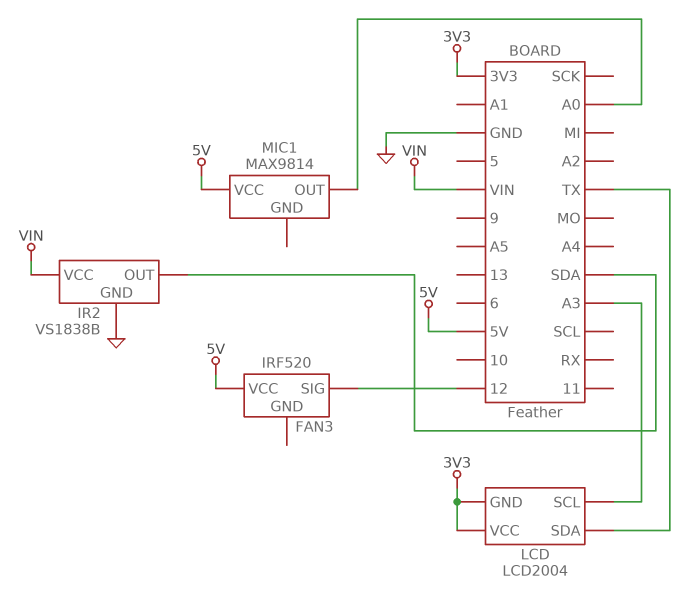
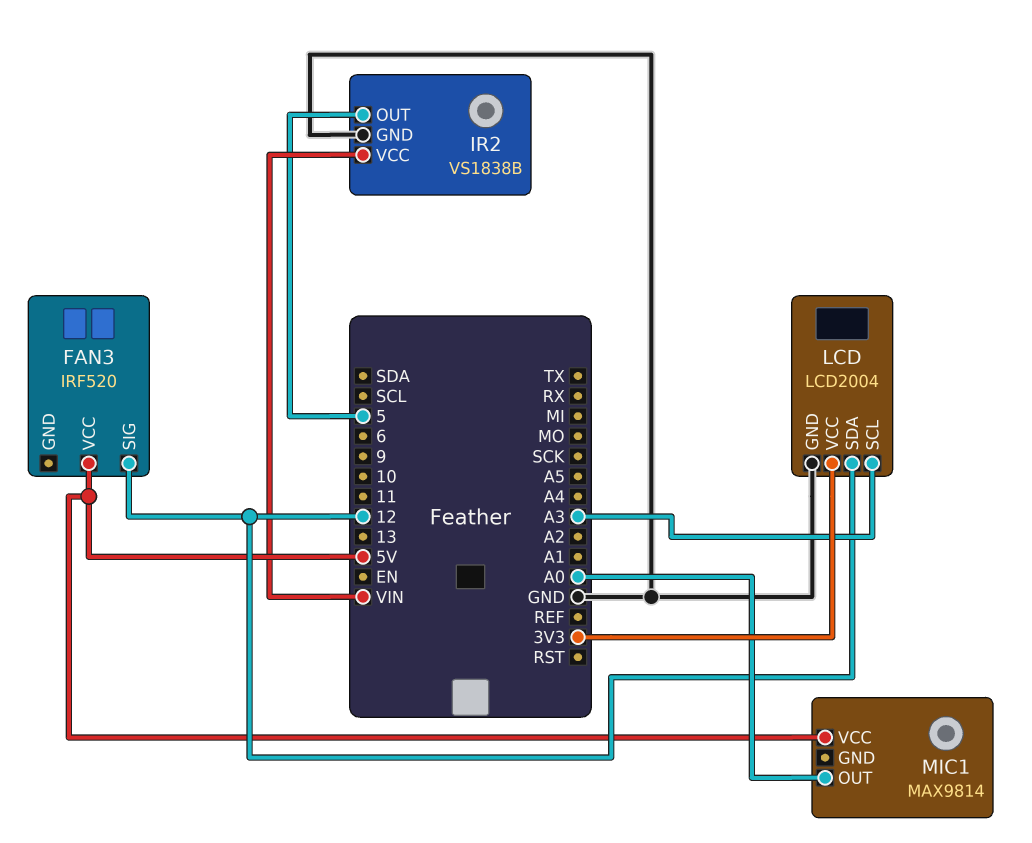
IR2 pin OUT: SDA -> 5
LCD pin GND: 3V3 -> GND
LCD pin SDA: TX -> 12

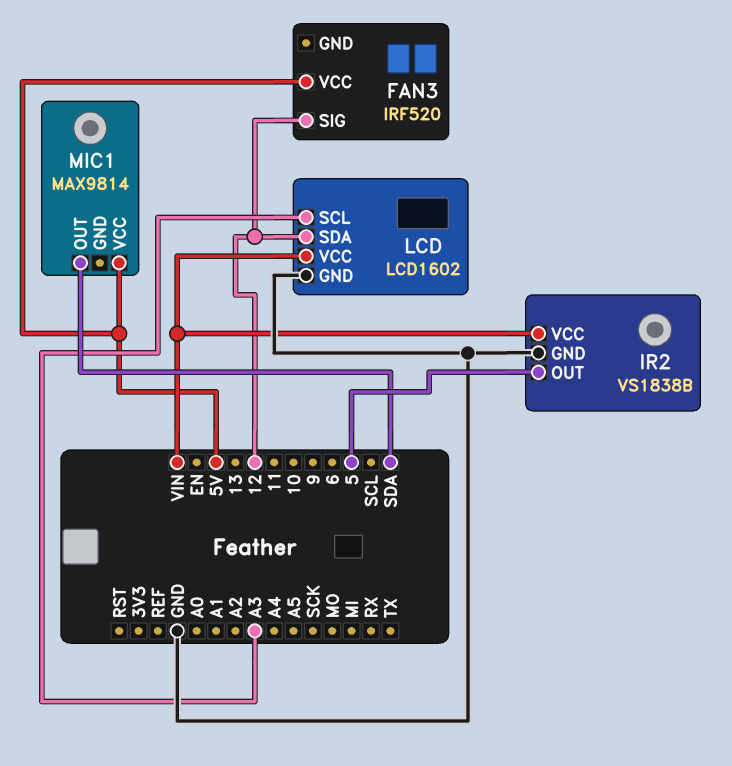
LCD: LCD2004 -> LCD1602
LCD pin VCC: 3V3 -> VIN
MIC1 pin OUT: A0 -> SDA

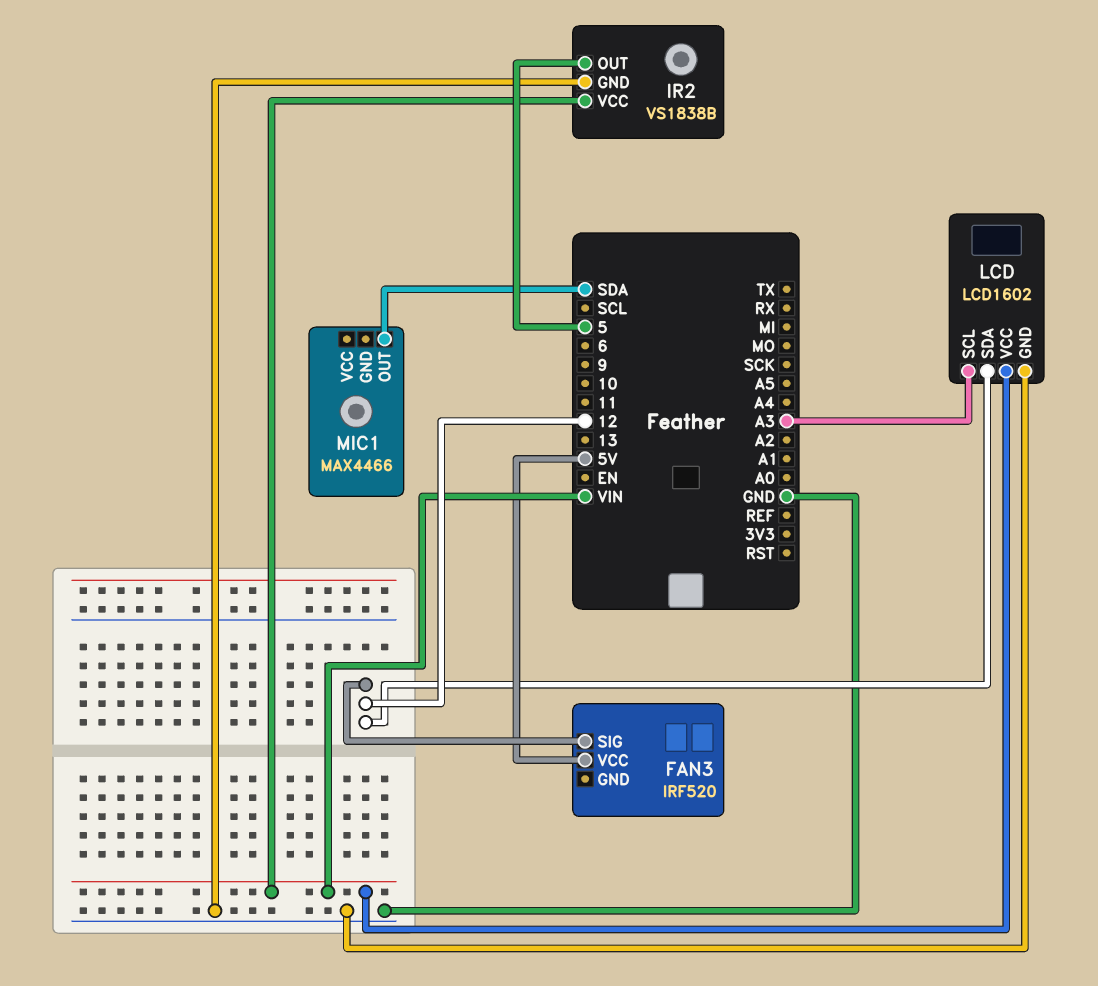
MIC1: MAX9814 -> MAX4466
MIC1 pin VCC: 5V -> none

